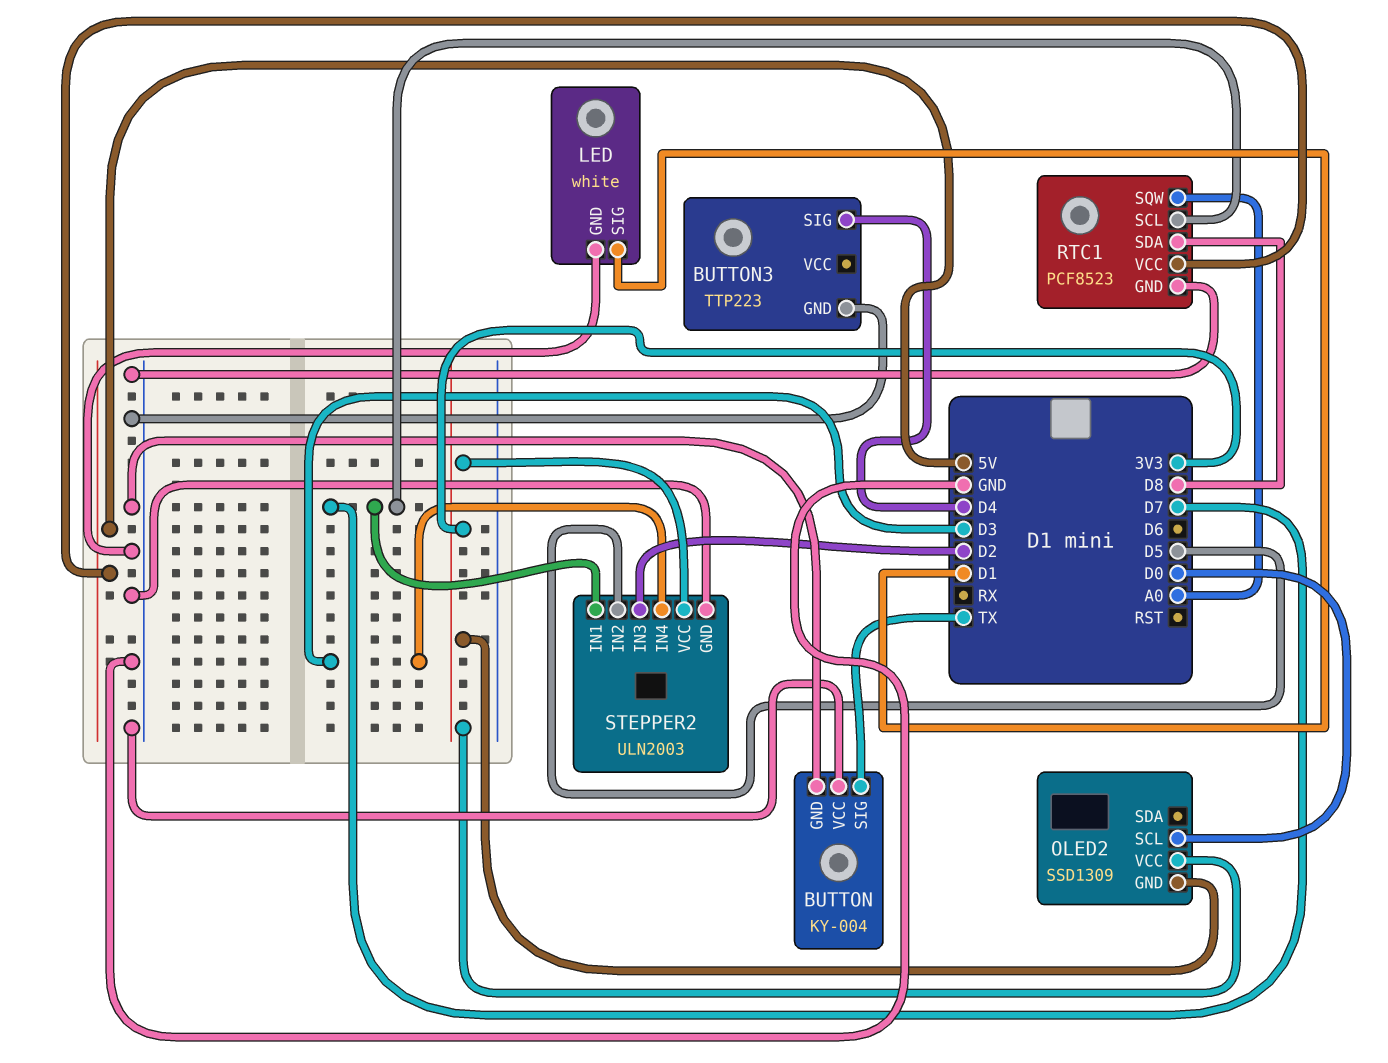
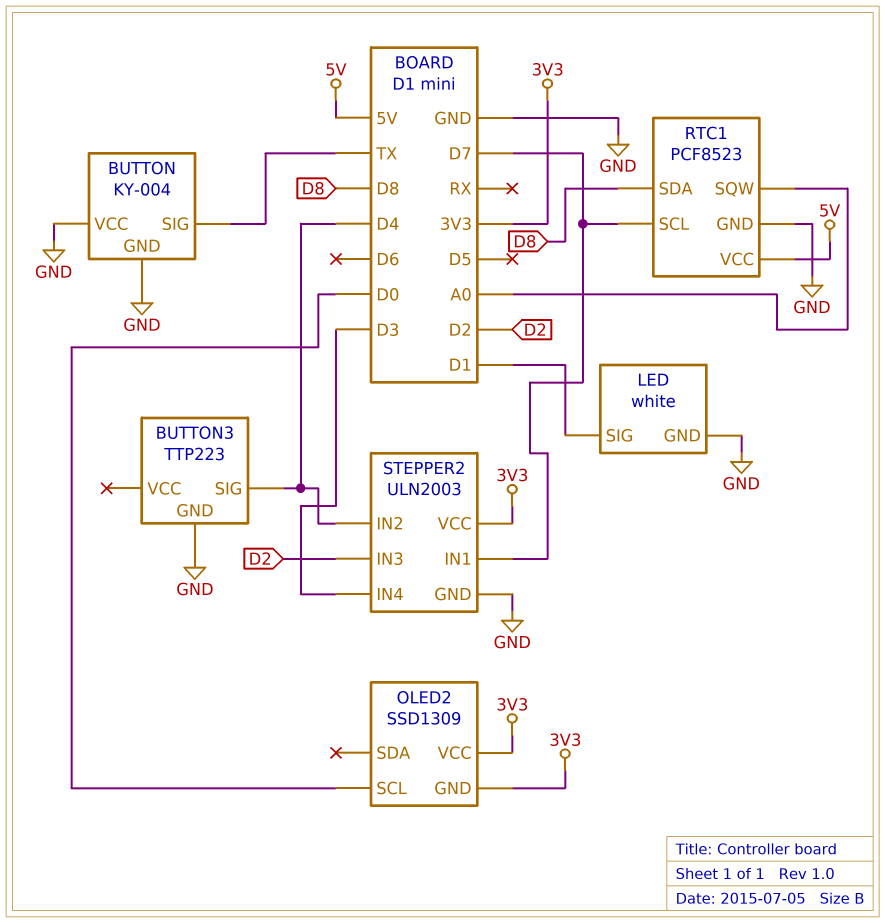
STEPPER2 pin IN2: D5 -> D4

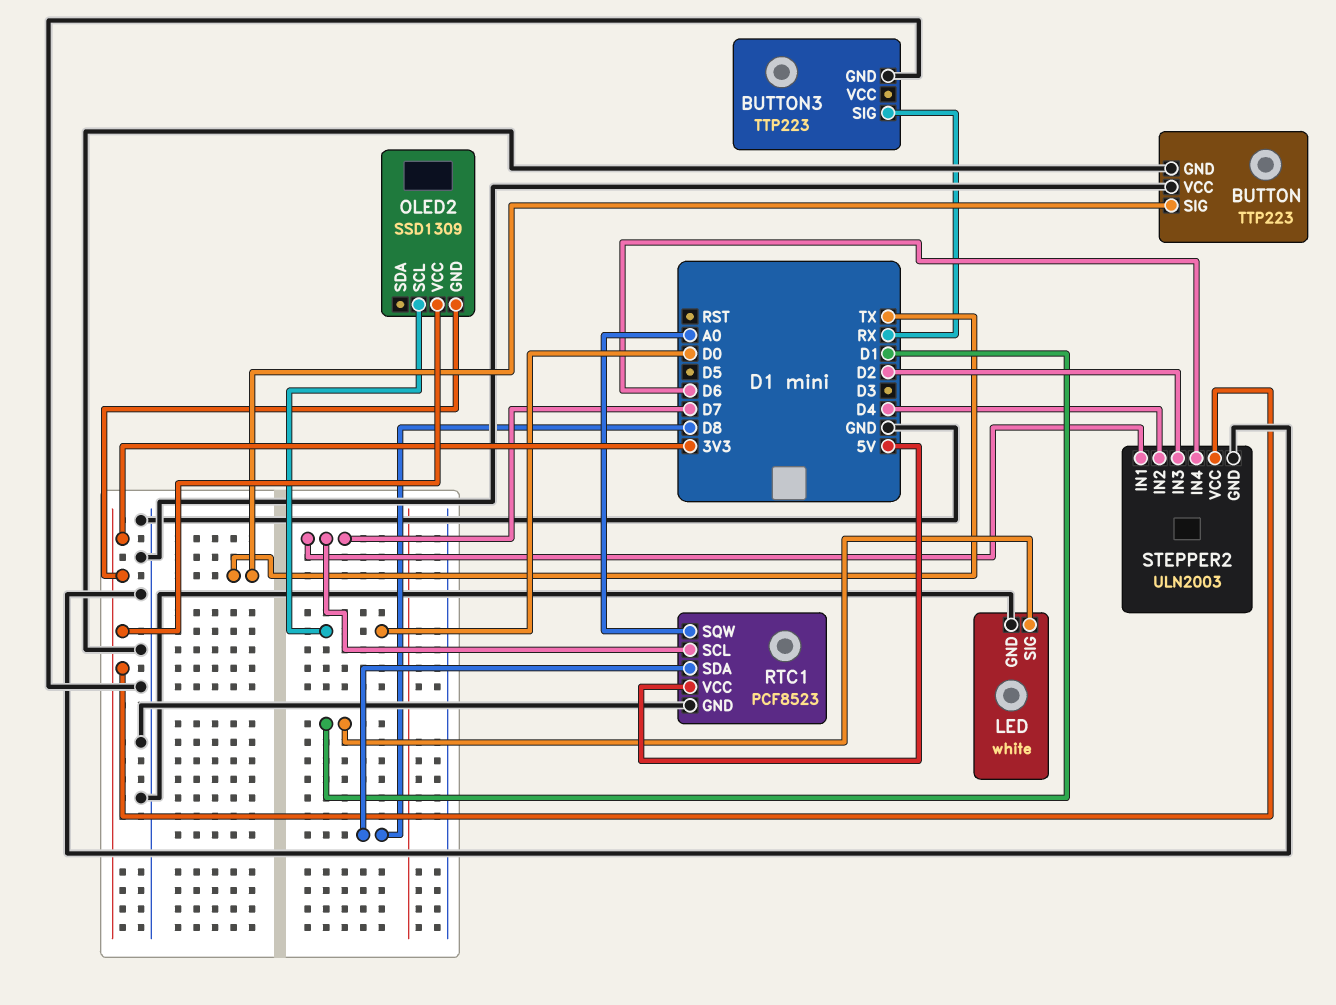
BUTTON: KY-004 -> TTP223
BUTTON3 pin SIG: D4 -> RX
STEPPER2 pin IN4: D3 -> D6

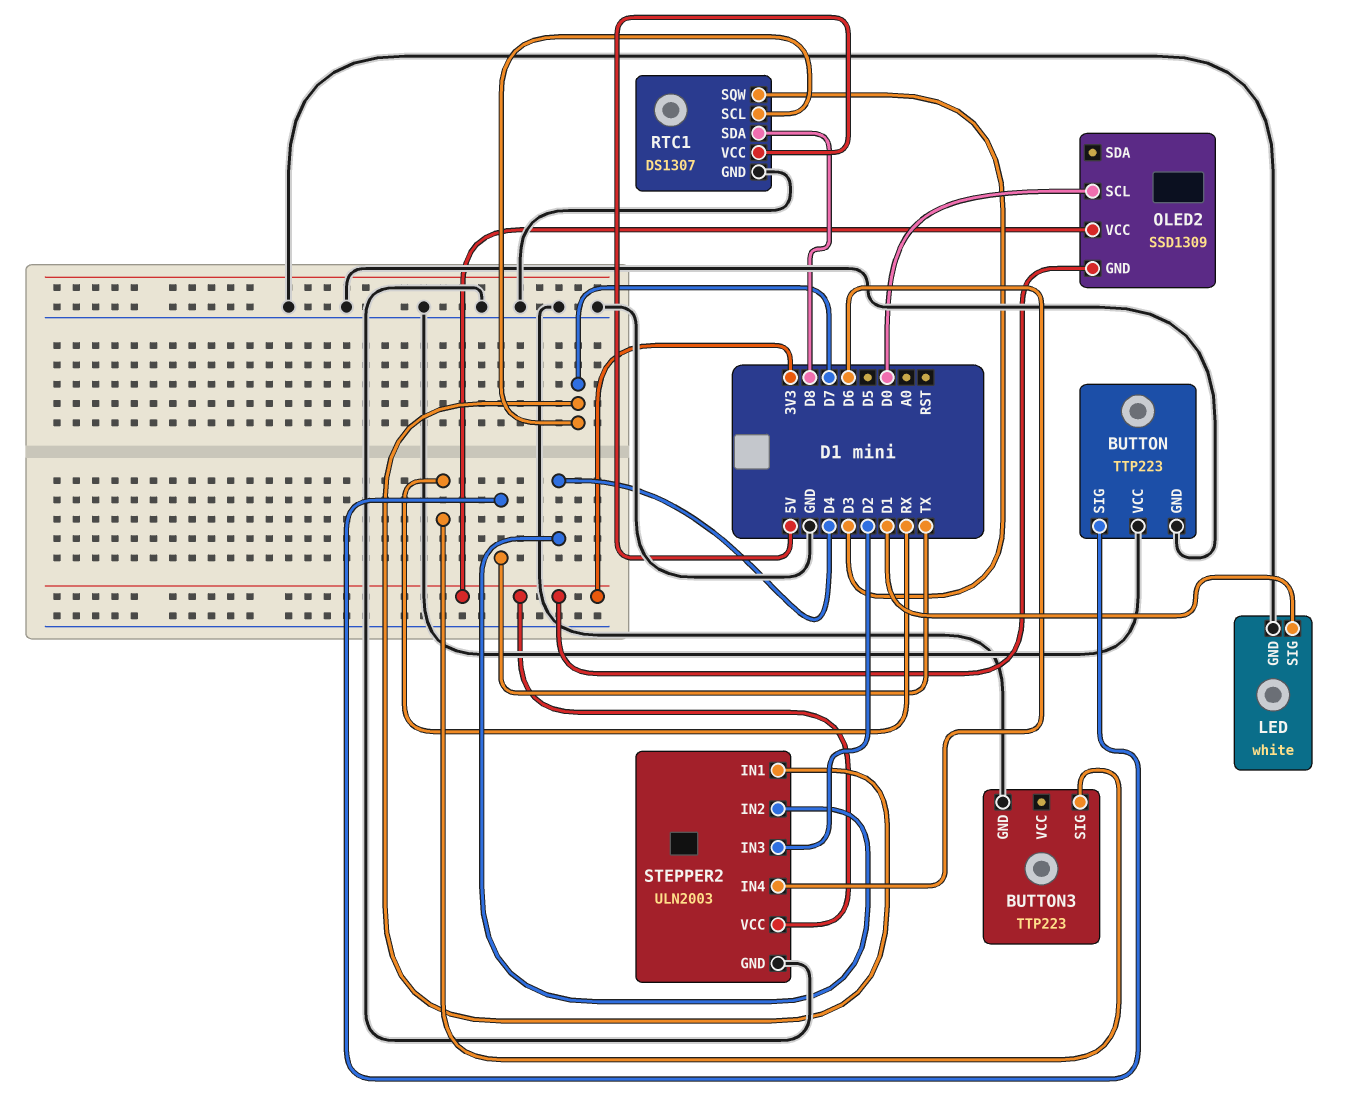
RTC1: PCF8523 -> DS1307
RTC1 pin SQW: A0 -> D3

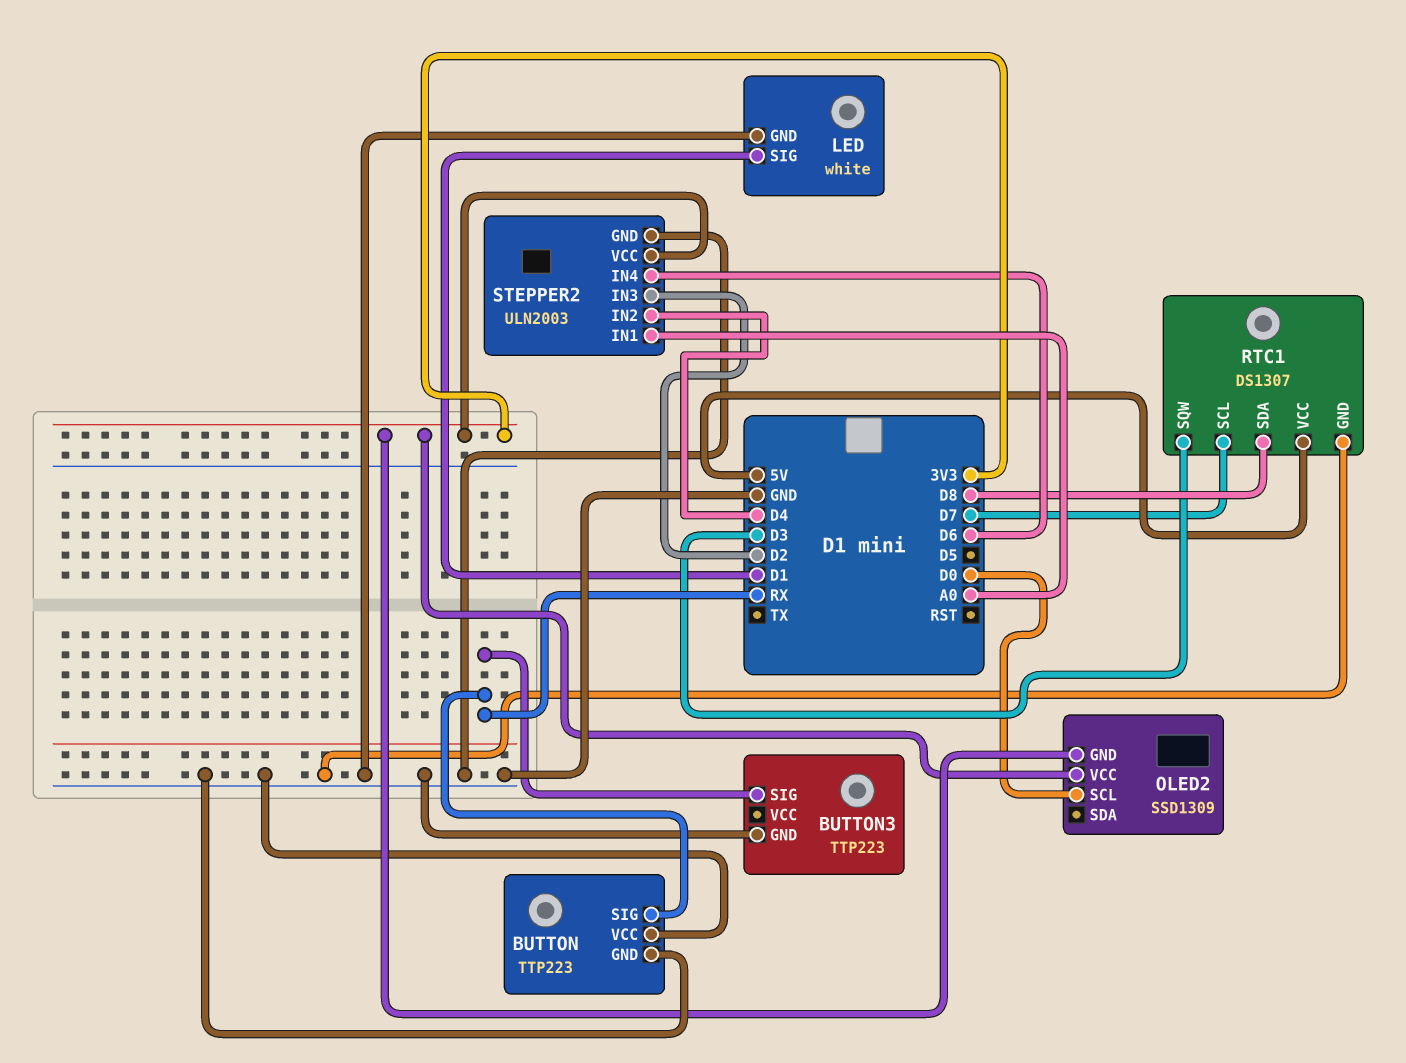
BUTTON pin SIG: TX -> RX
STEPPER2 pin IN1: D7 -> A0

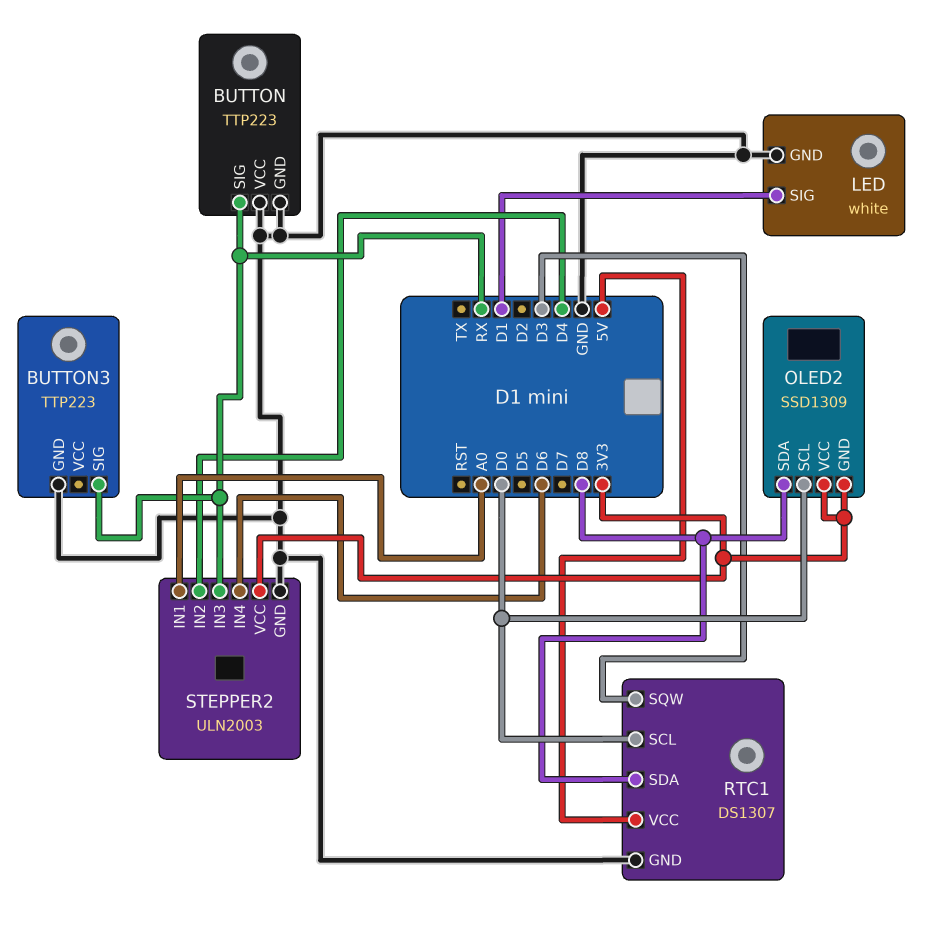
OLED2 pin SDA: none -> D8
RTC1 pin SCL: D7 -> D0
STEPPER2 pin IN3: D2 -> RX

